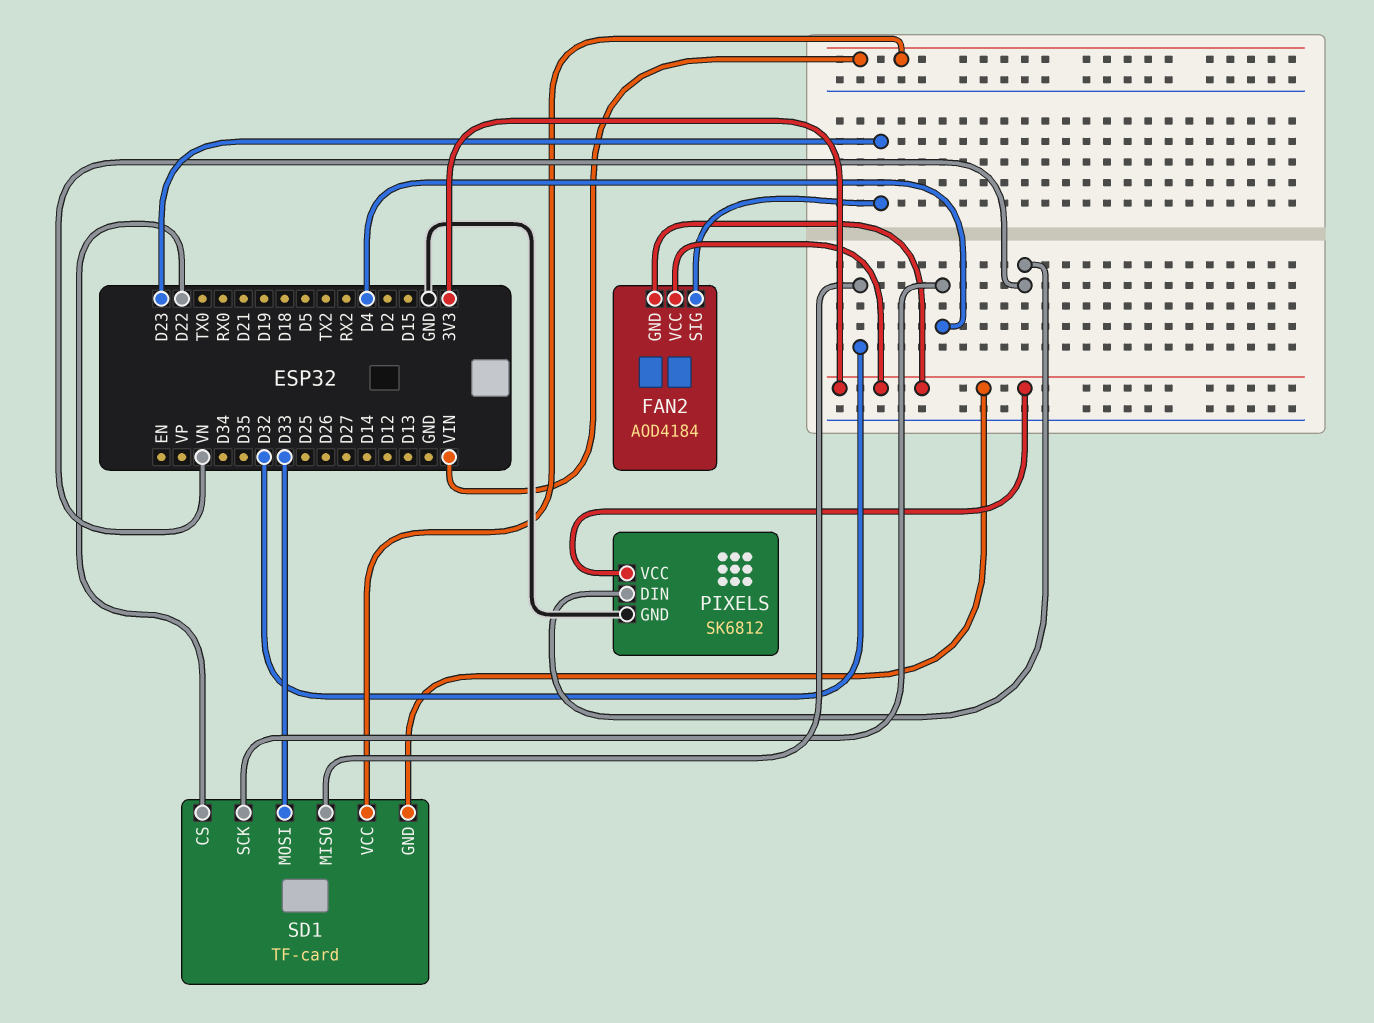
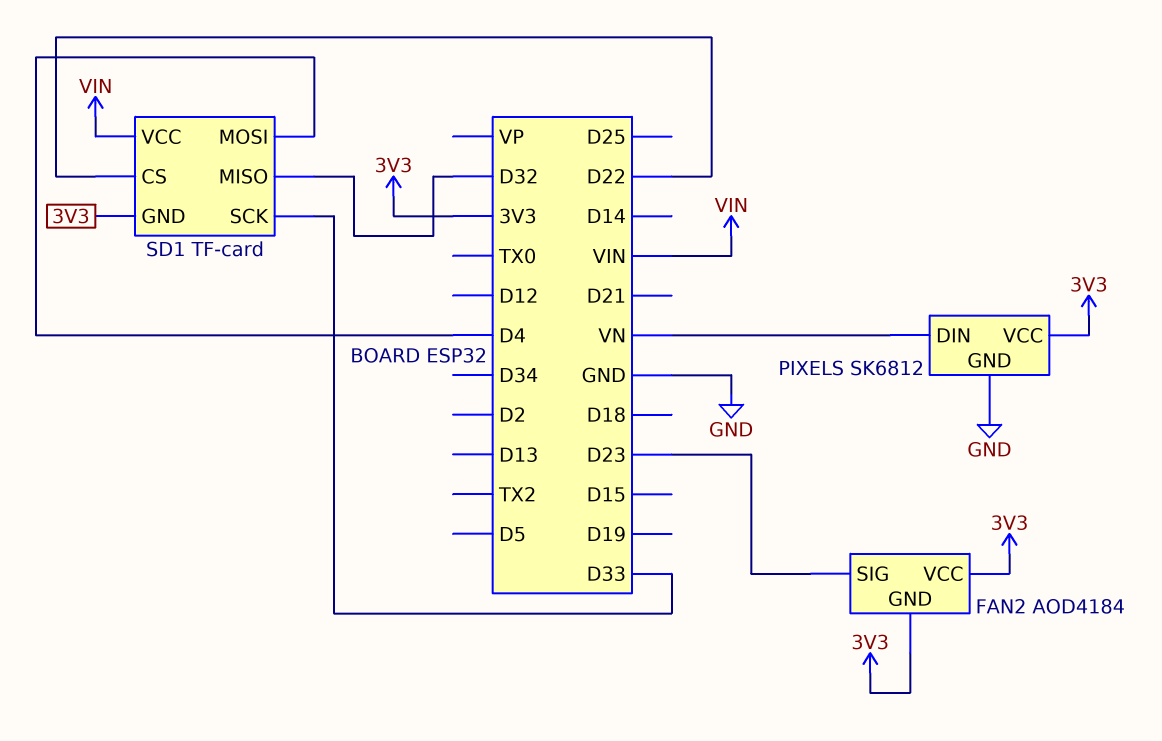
SD1 pin MOSI: D33 -> D4
SD1 pin SCK: D4 -> D33

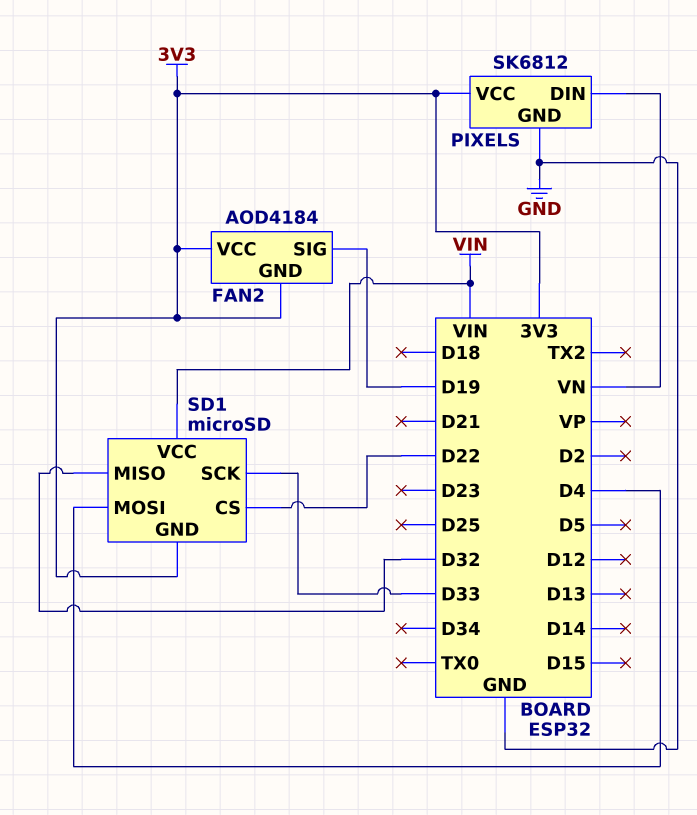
FAN2 pin SIG: D23 -> D19
SD1: TF-card -> microSD

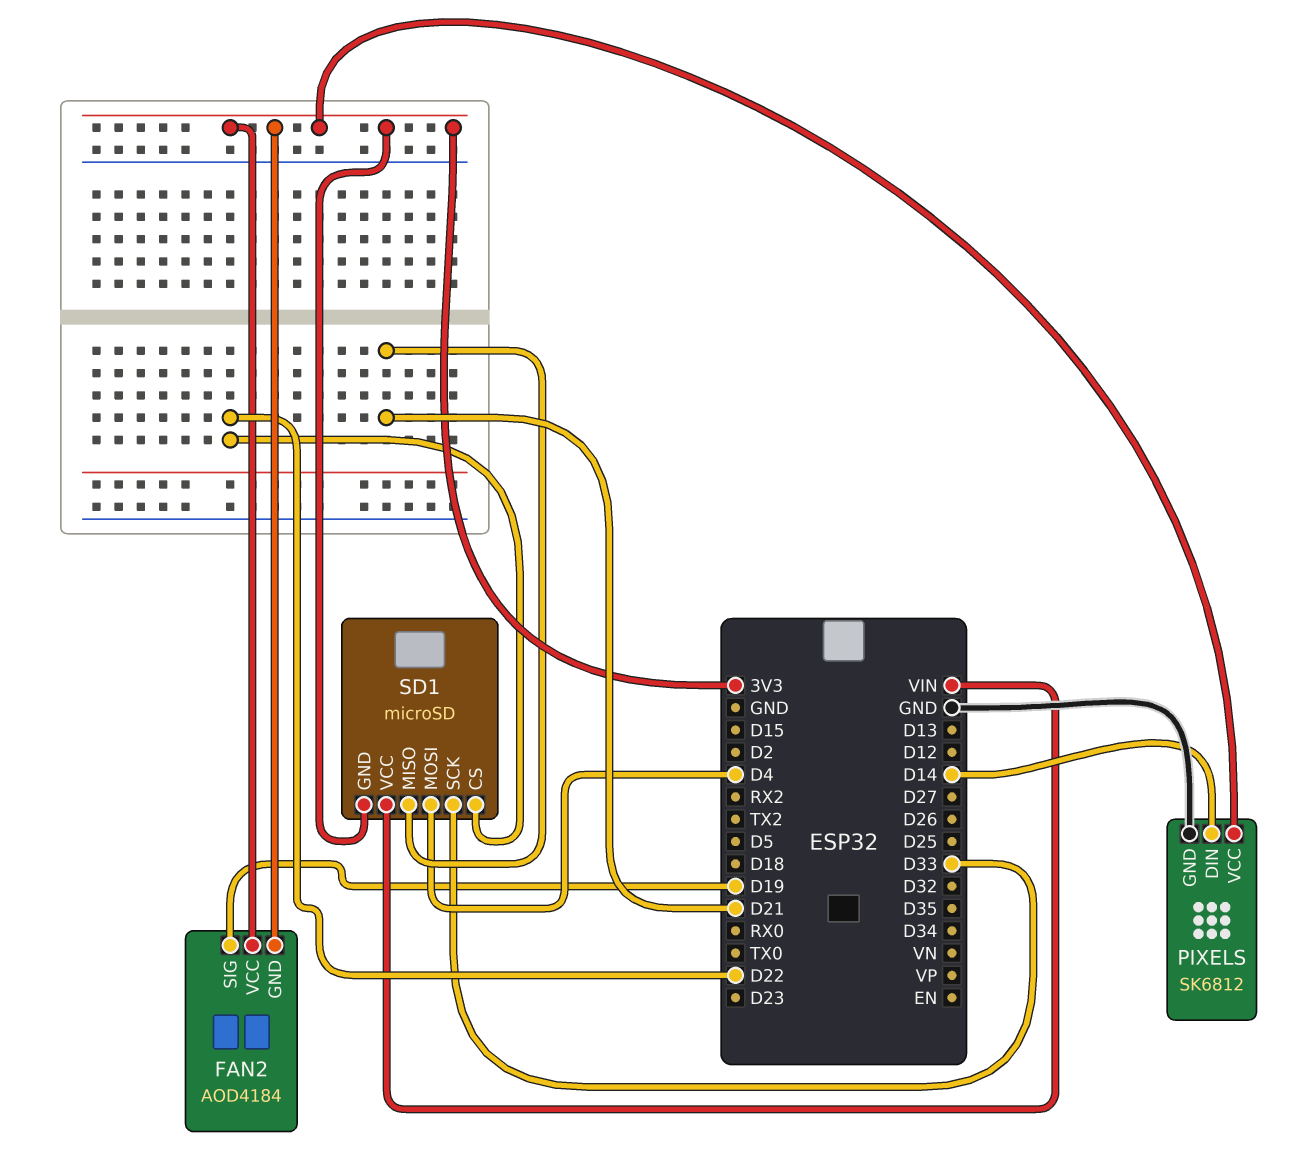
PIXELS pin DIN: VN -> D14
SD1 pin MISO: D32 -> D21

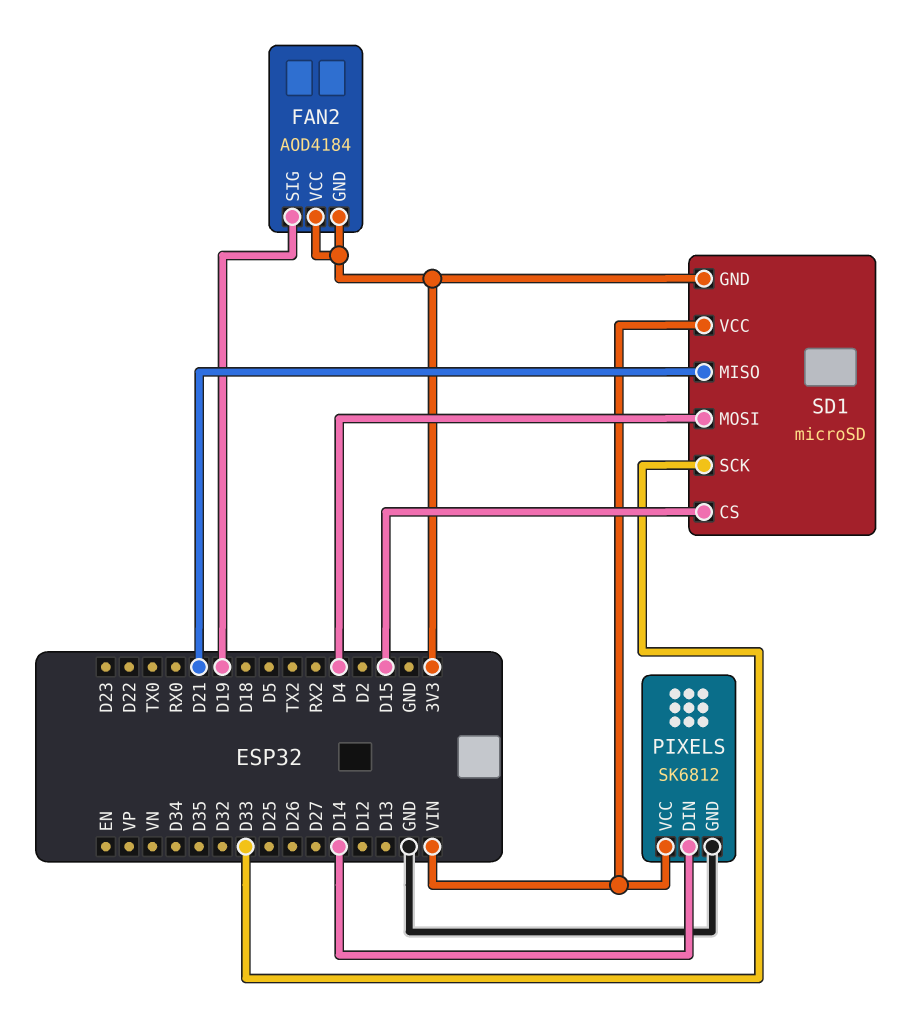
PIXELS pin VCC: 3V3 -> VIN
SD1 pin CS: D22 -> D15

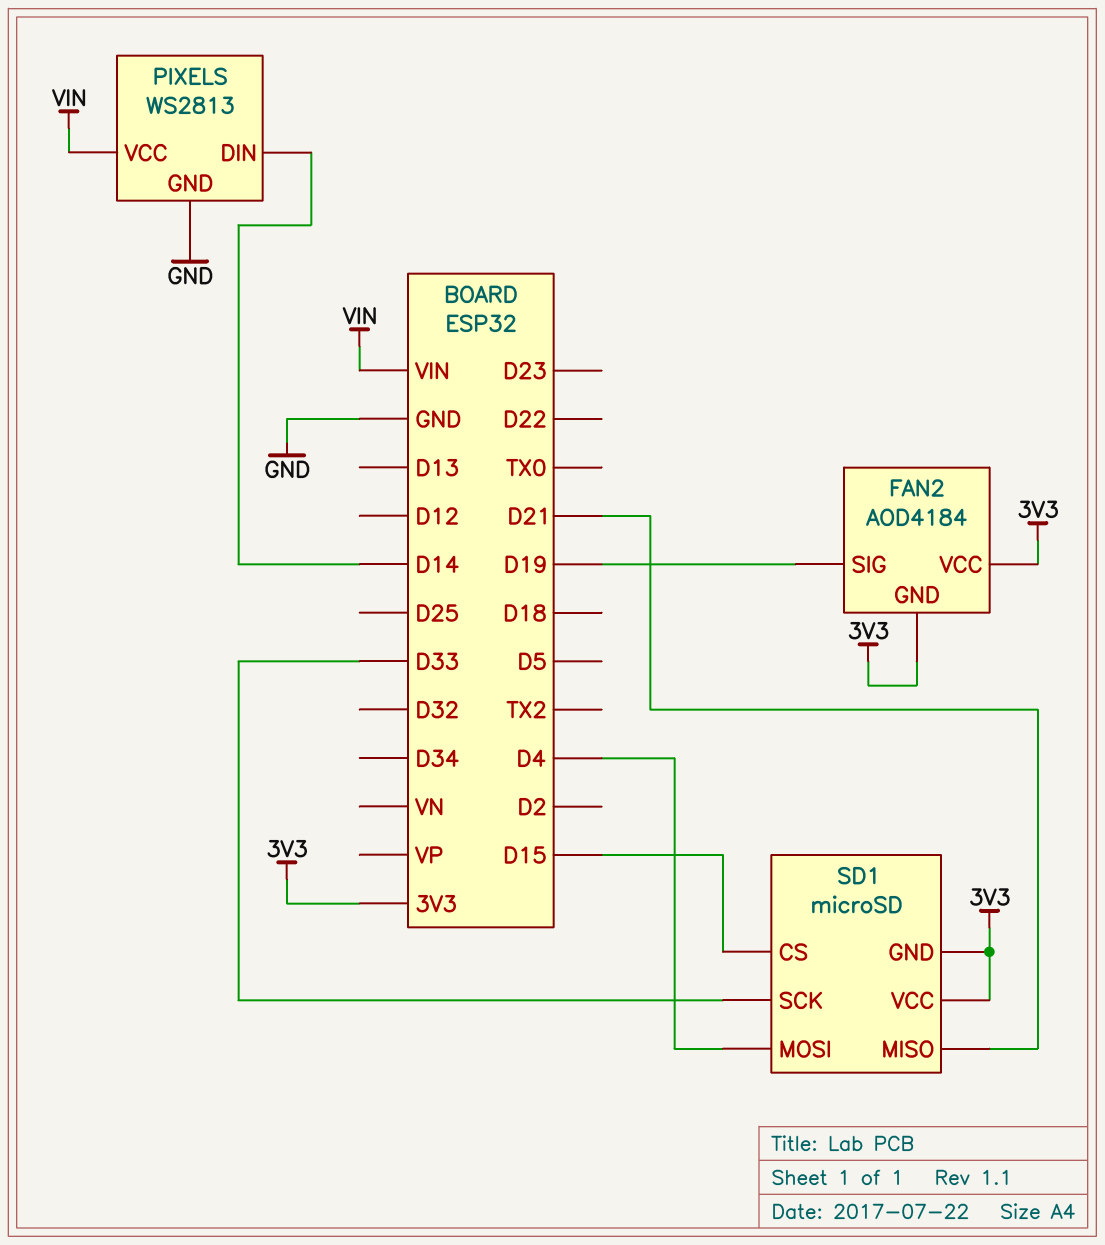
PIXELS: SK6812 -> WS2813
SD1 pin VCC: VIN -> 3V3

